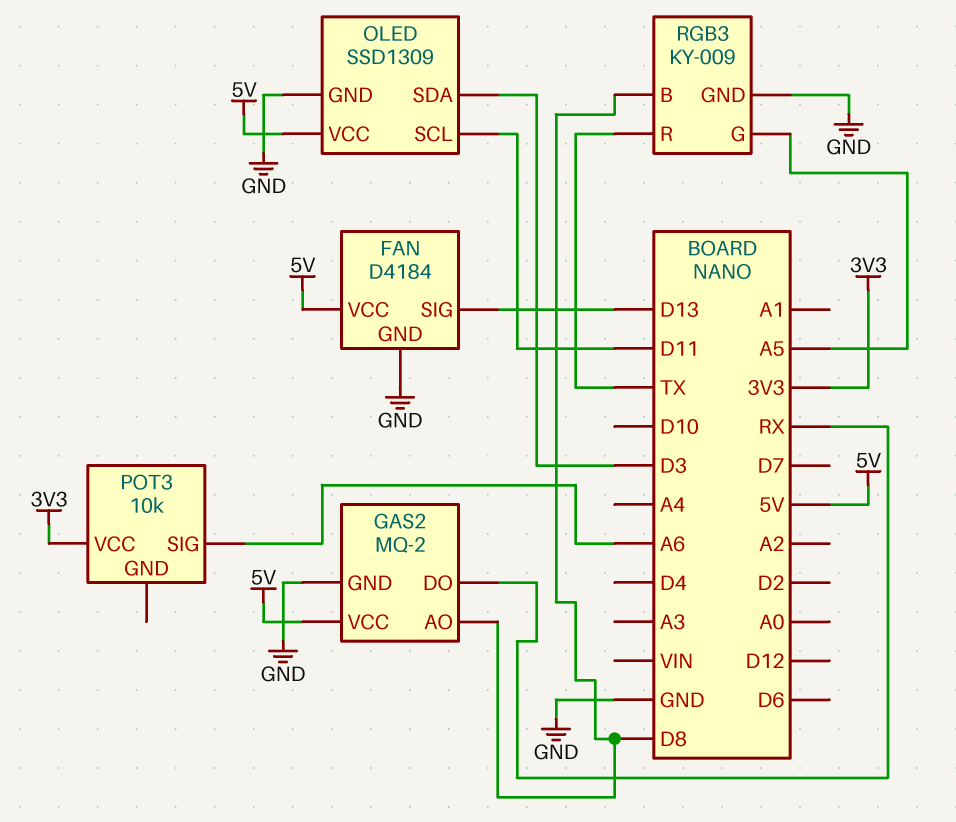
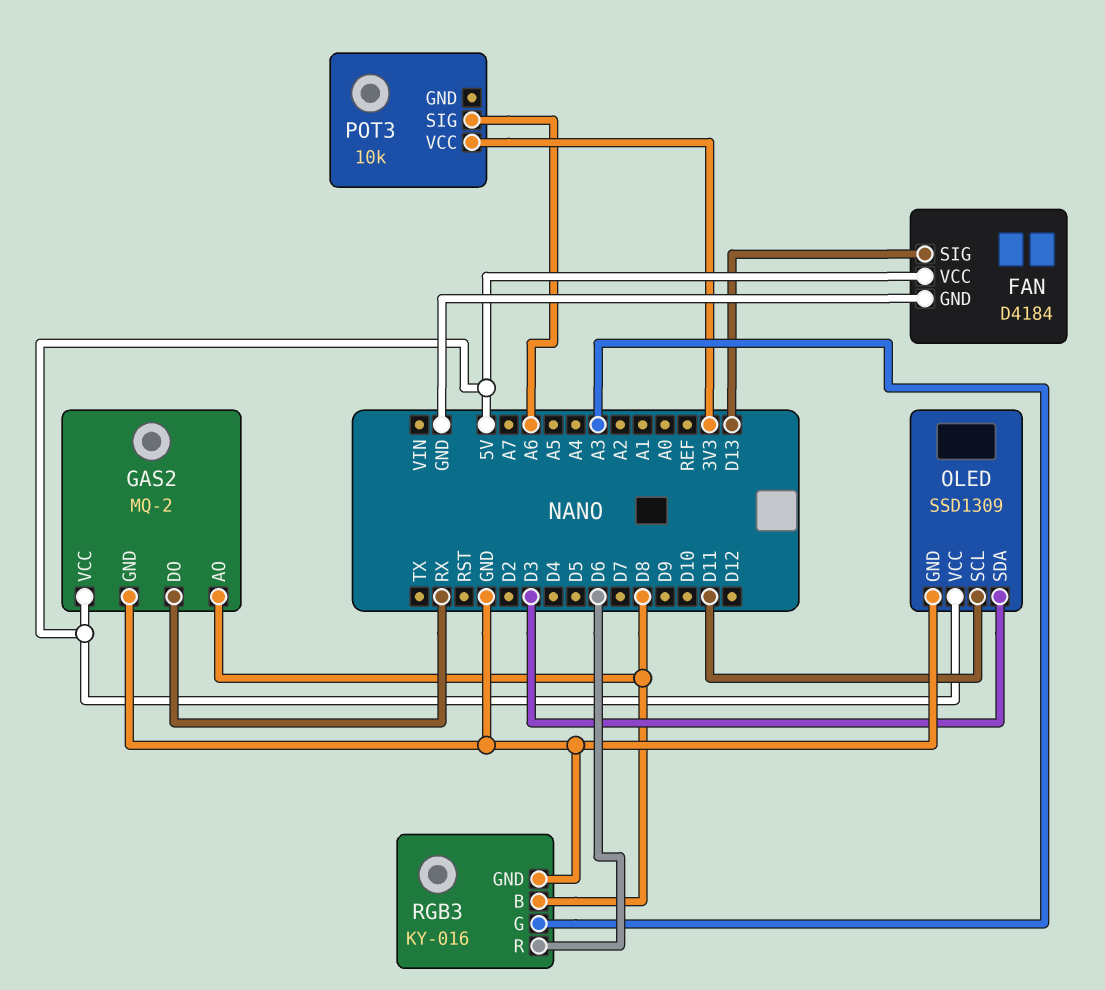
RGB3: KY-009 -> KY-016
RGB3 pin G: A5 -> A3
RGB3 pin R: TX -> D6

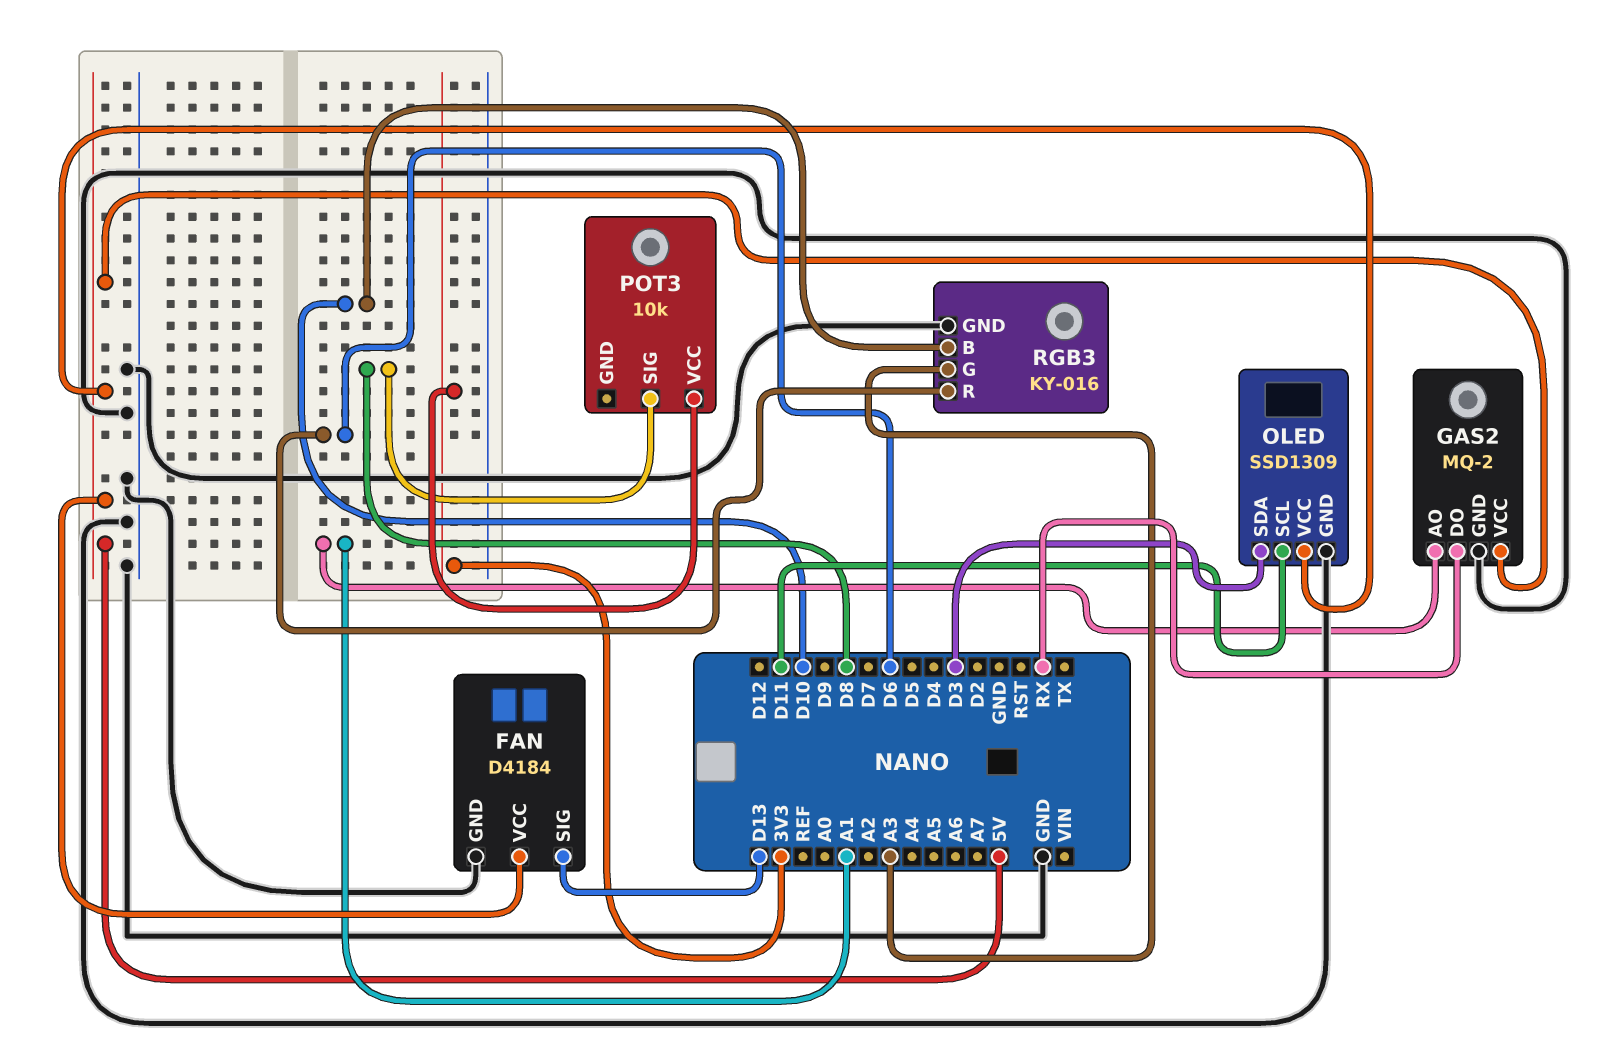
GAS2 pin AO: D8 -> A1
POT3 pin SIG: A6 -> D8
RGB3 pin B: D8 -> D10

